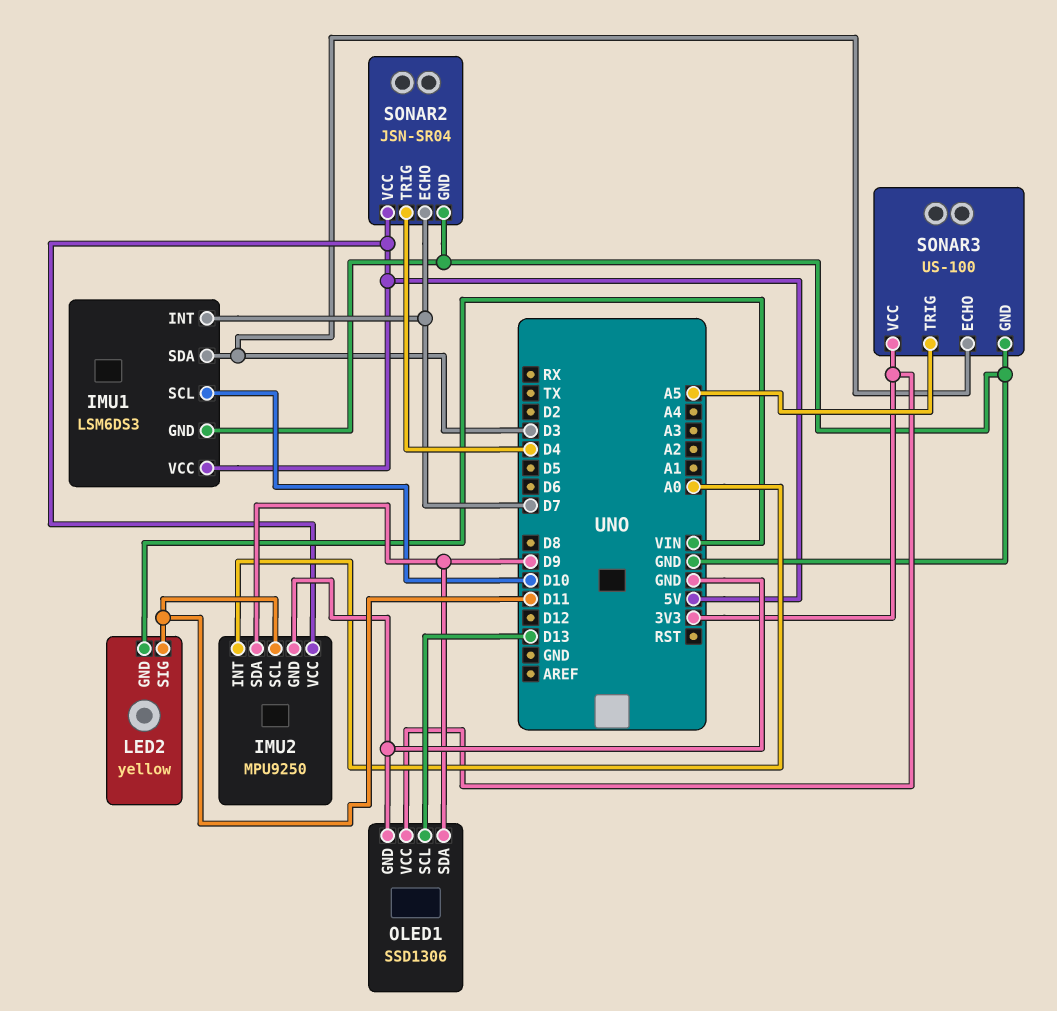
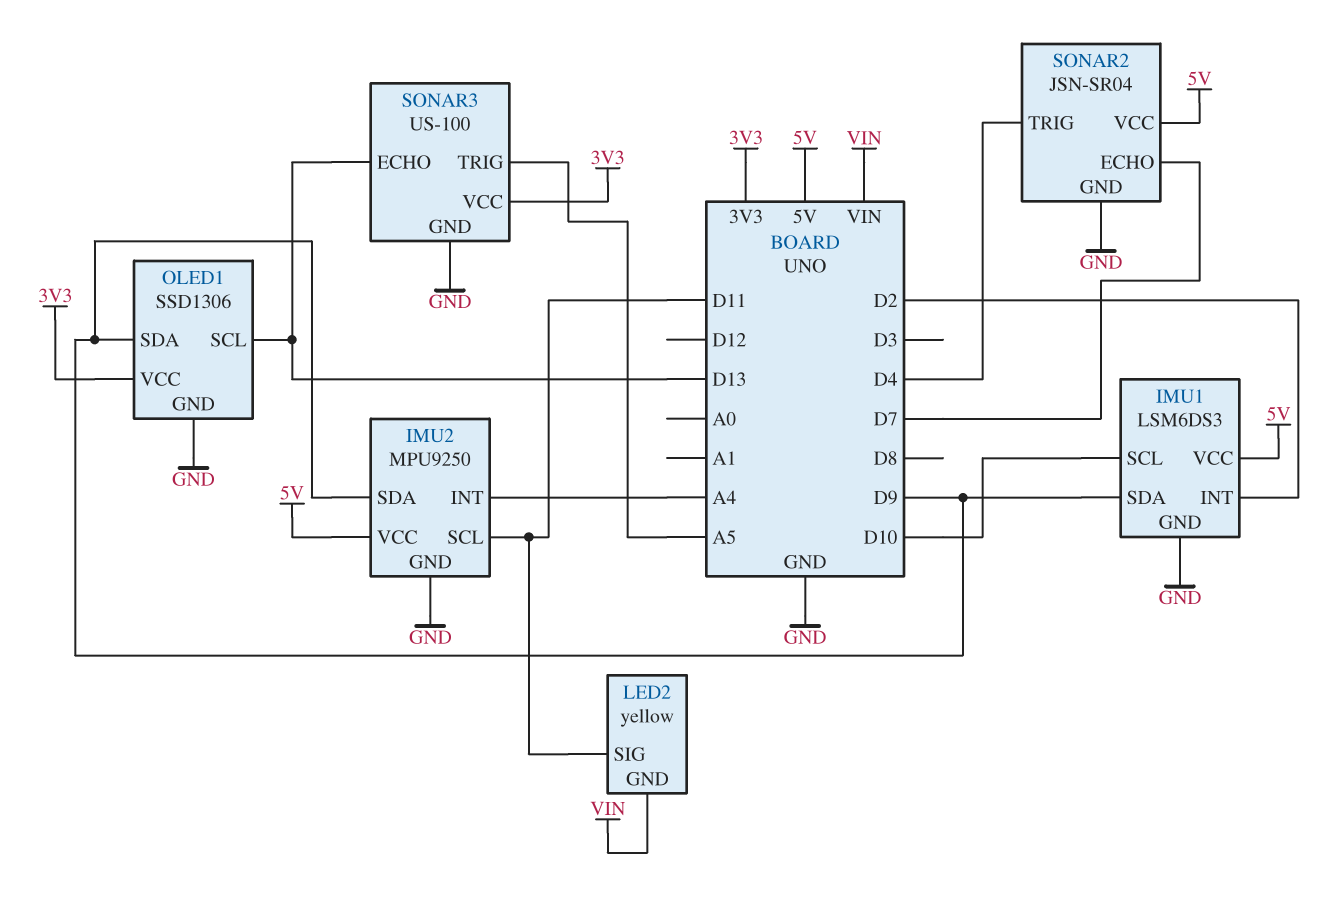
IMU1 pin INT: D7 -> D2
IMU1 pin SDA: D3 -> D9
IMU2 pin INT: A0 -> A4
SONAR3 pin ECHO: D3 -> D13

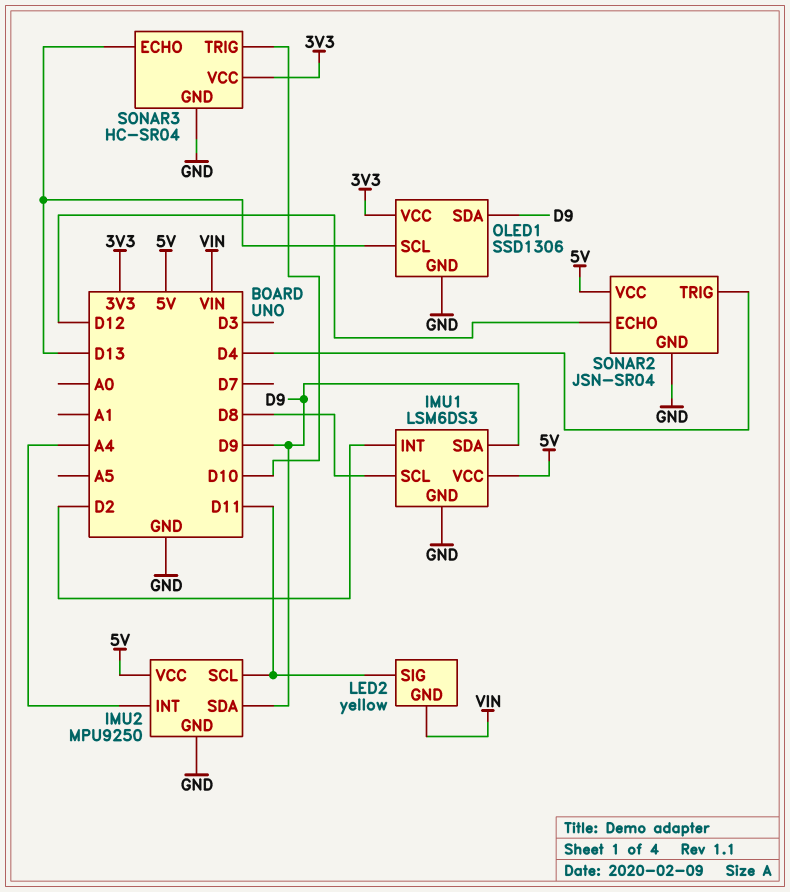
IMU1 pin SCL: D10 -> D8
SONAR2 pin ECHO: D7 -> D12
SONAR3: US-100 -> HC-SR04
SONAR3 pin TRIG: A5 -> D10

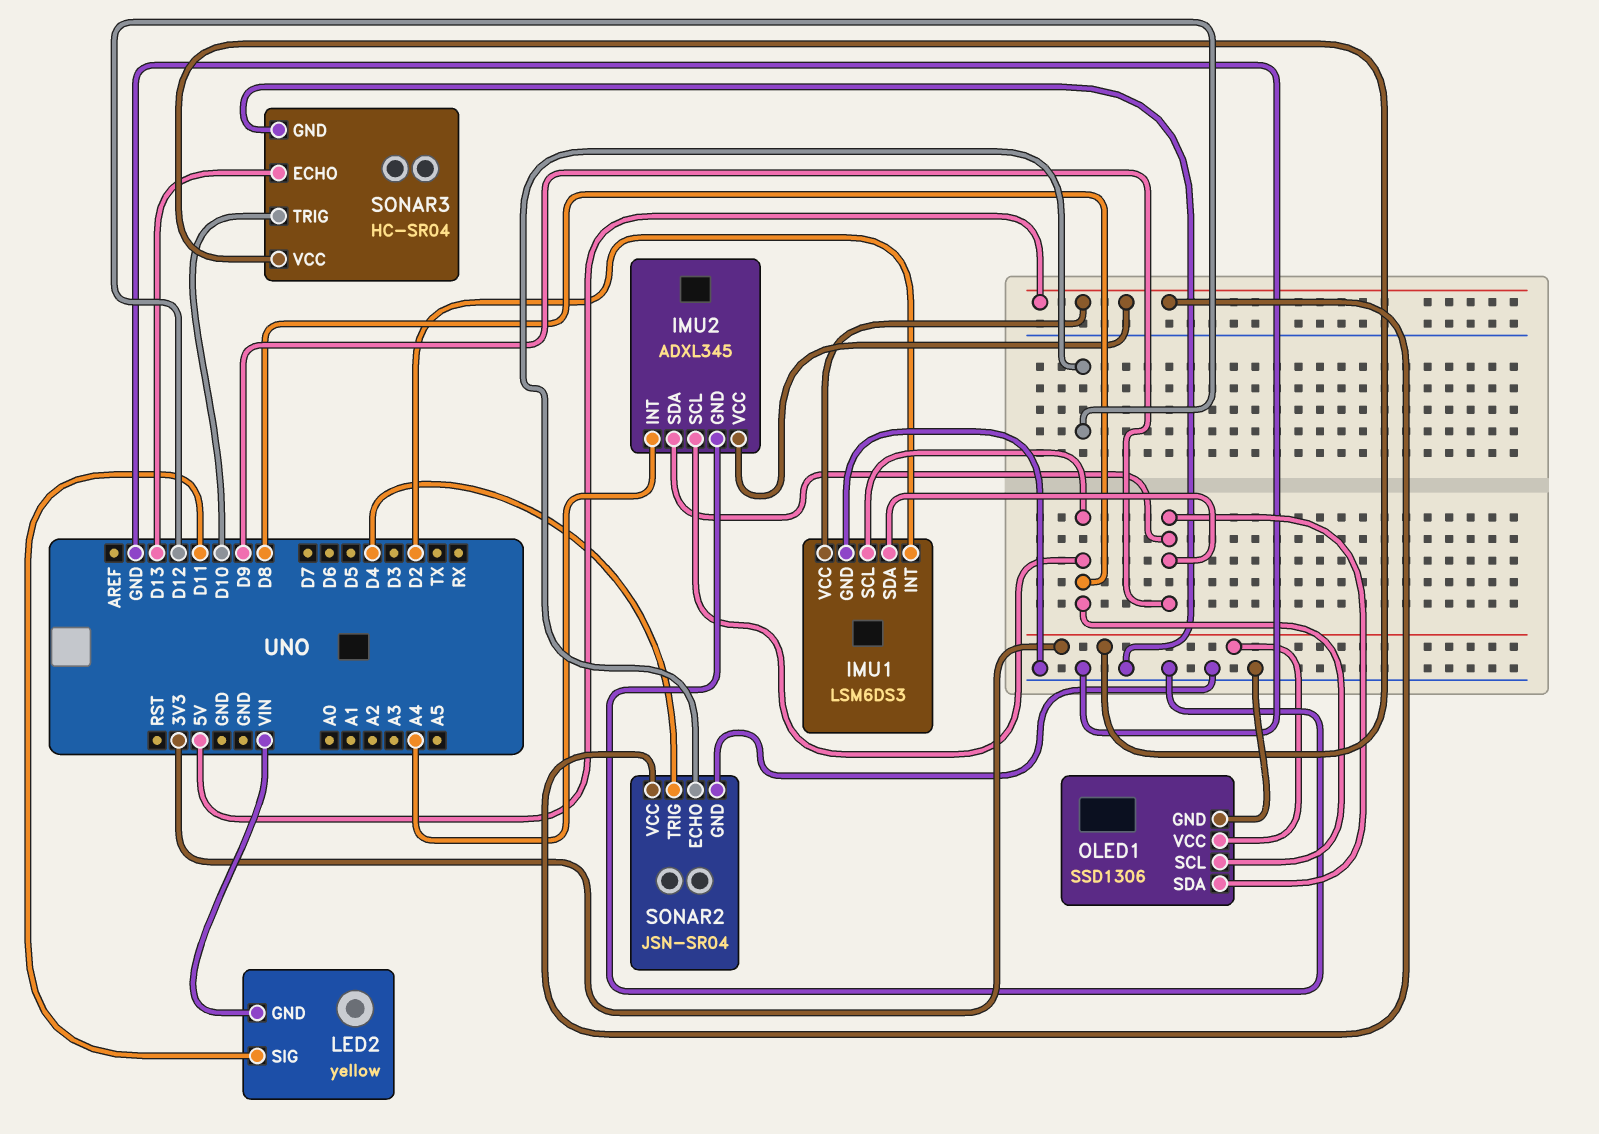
IMU2: MPU9250 -> ADXL345
IMU2 pin SCL: D11 -> D8
OLED1 pin SCL: D13 -> D8

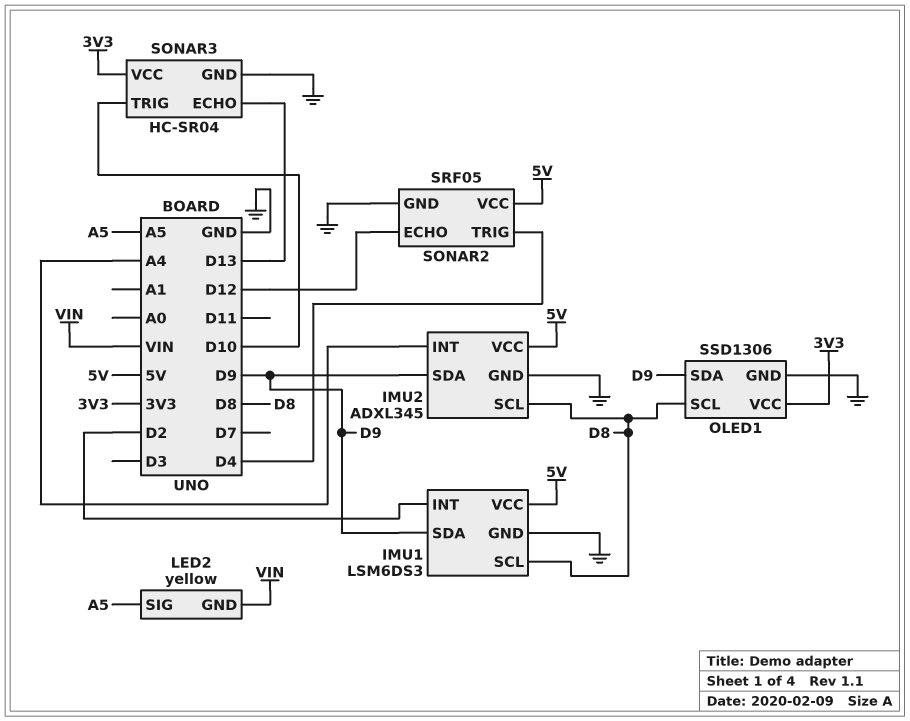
LED2 pin SIG: D11 -> A5
SONAR2: JSN-SR04 -> SRF05

